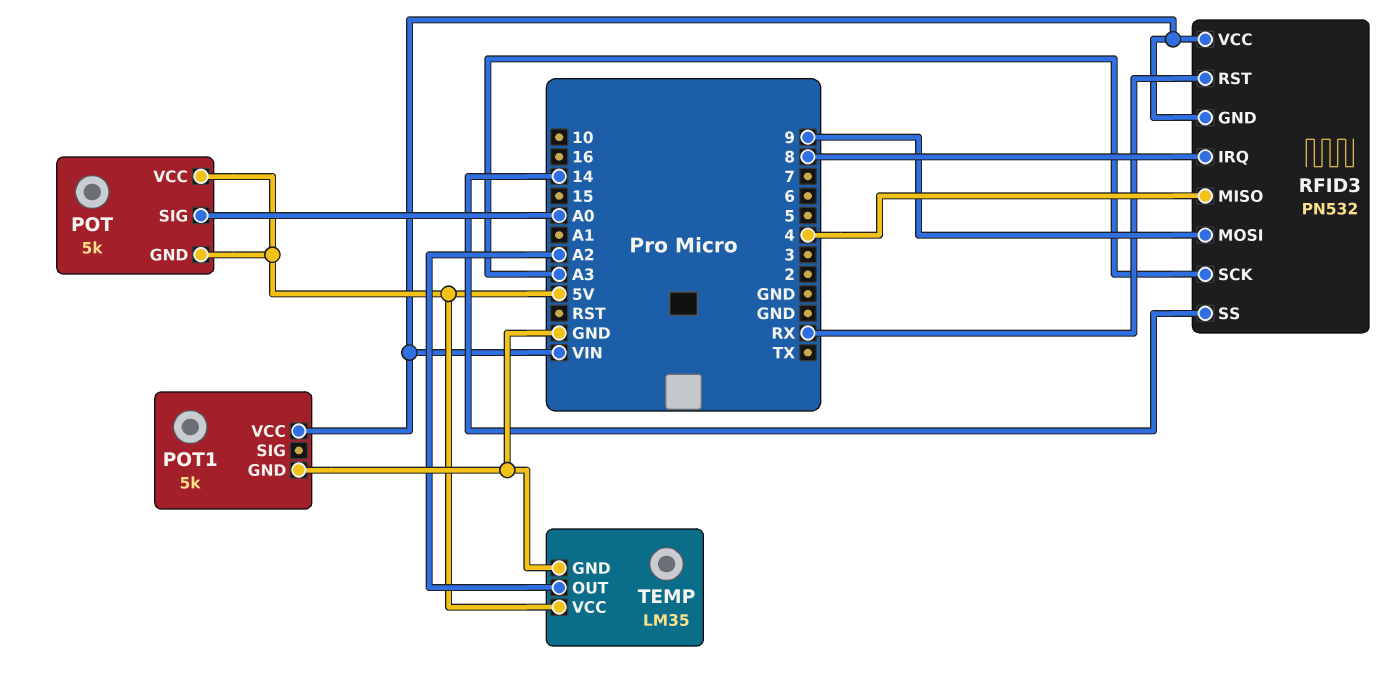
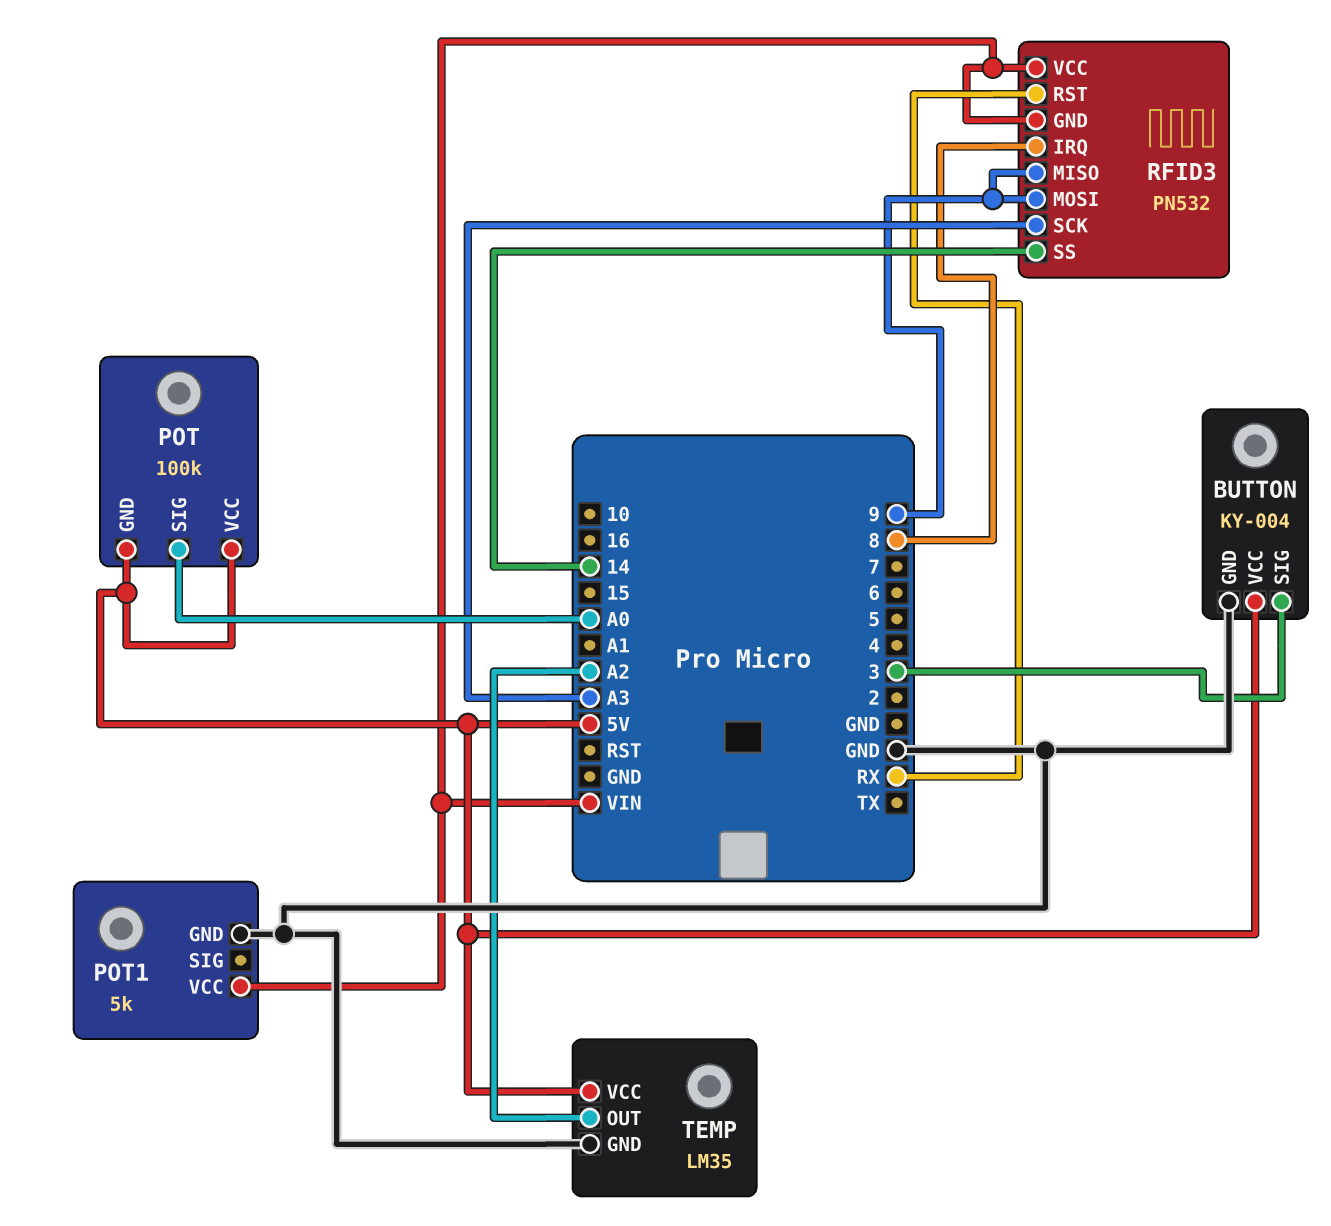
BUTTON: none -> KY-004
BUTTON pin GND: none -> GND
BUTTON pin SIG: none -> 3
BUTTON pin VCC: none -> 5V
POT: 5k -> 100k
RFID3 pin MISO: 4 -> 9

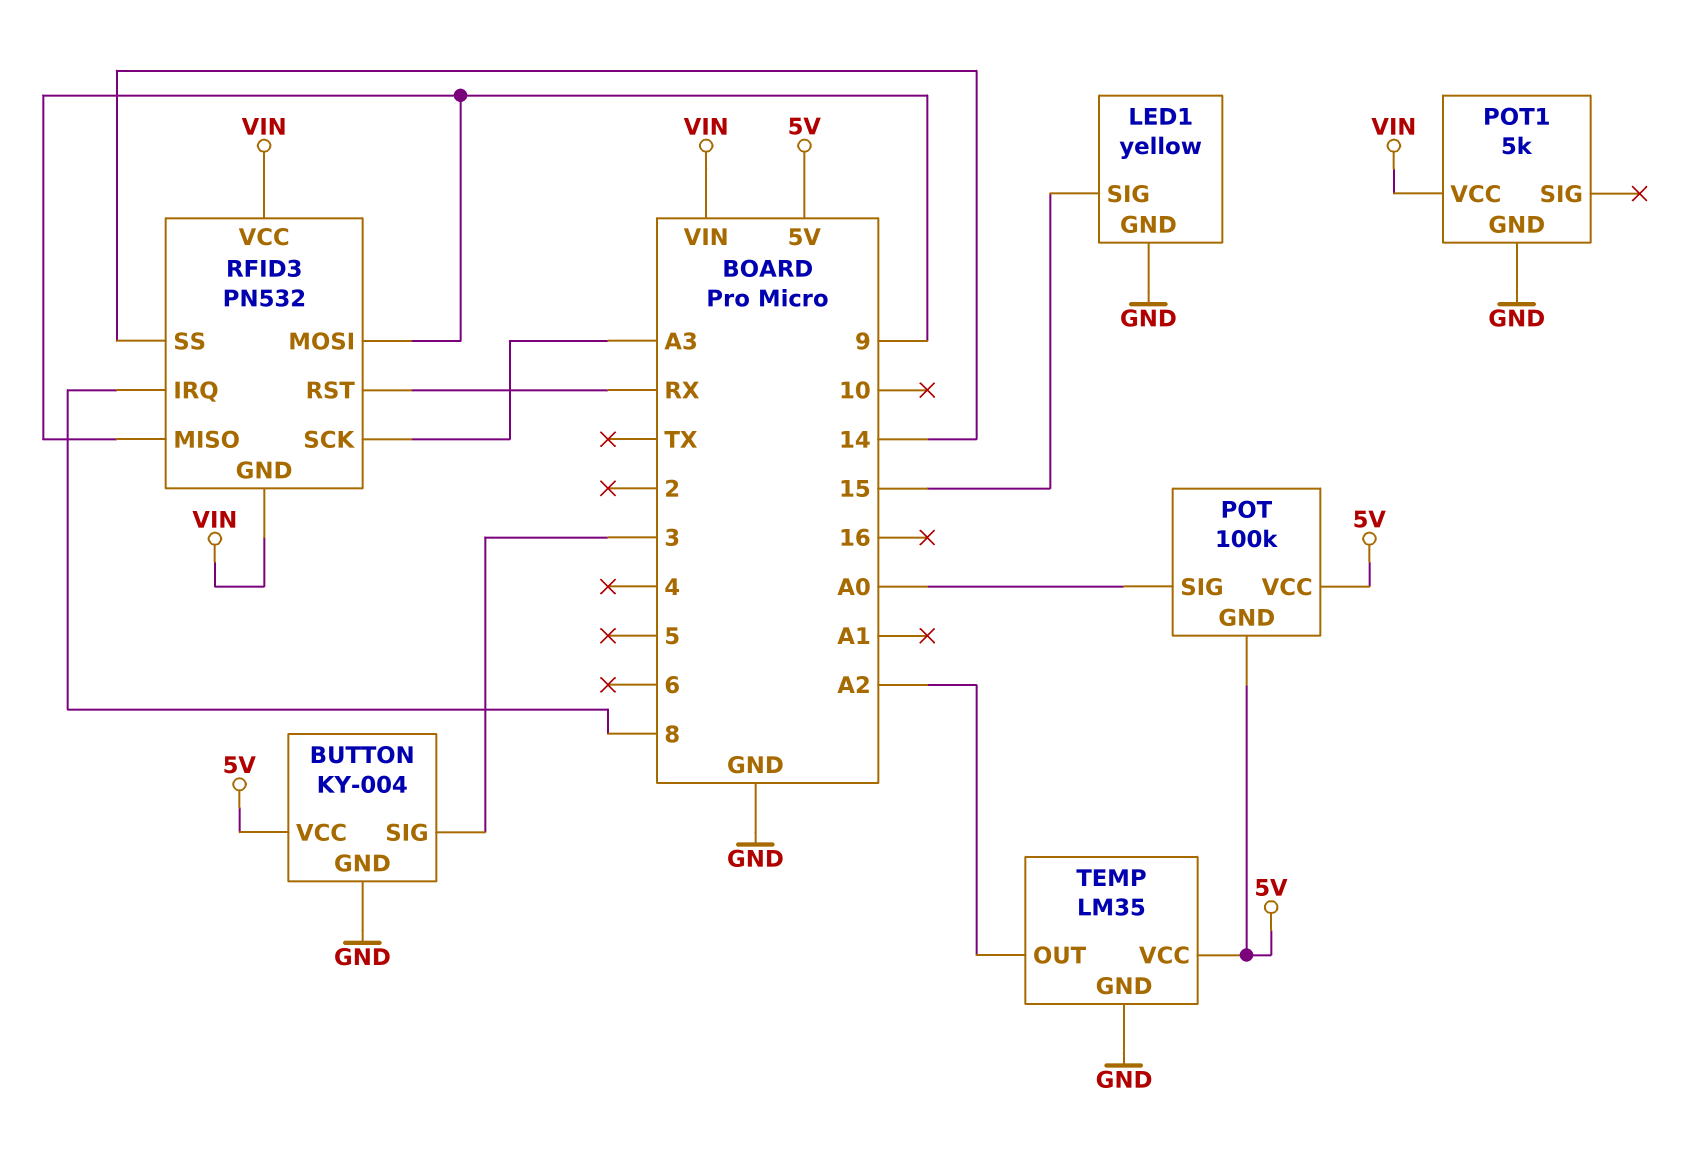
LED1: none -> yellow
LED1 pin GND: none -> GND
LED1 pin SIG: none -> 15

